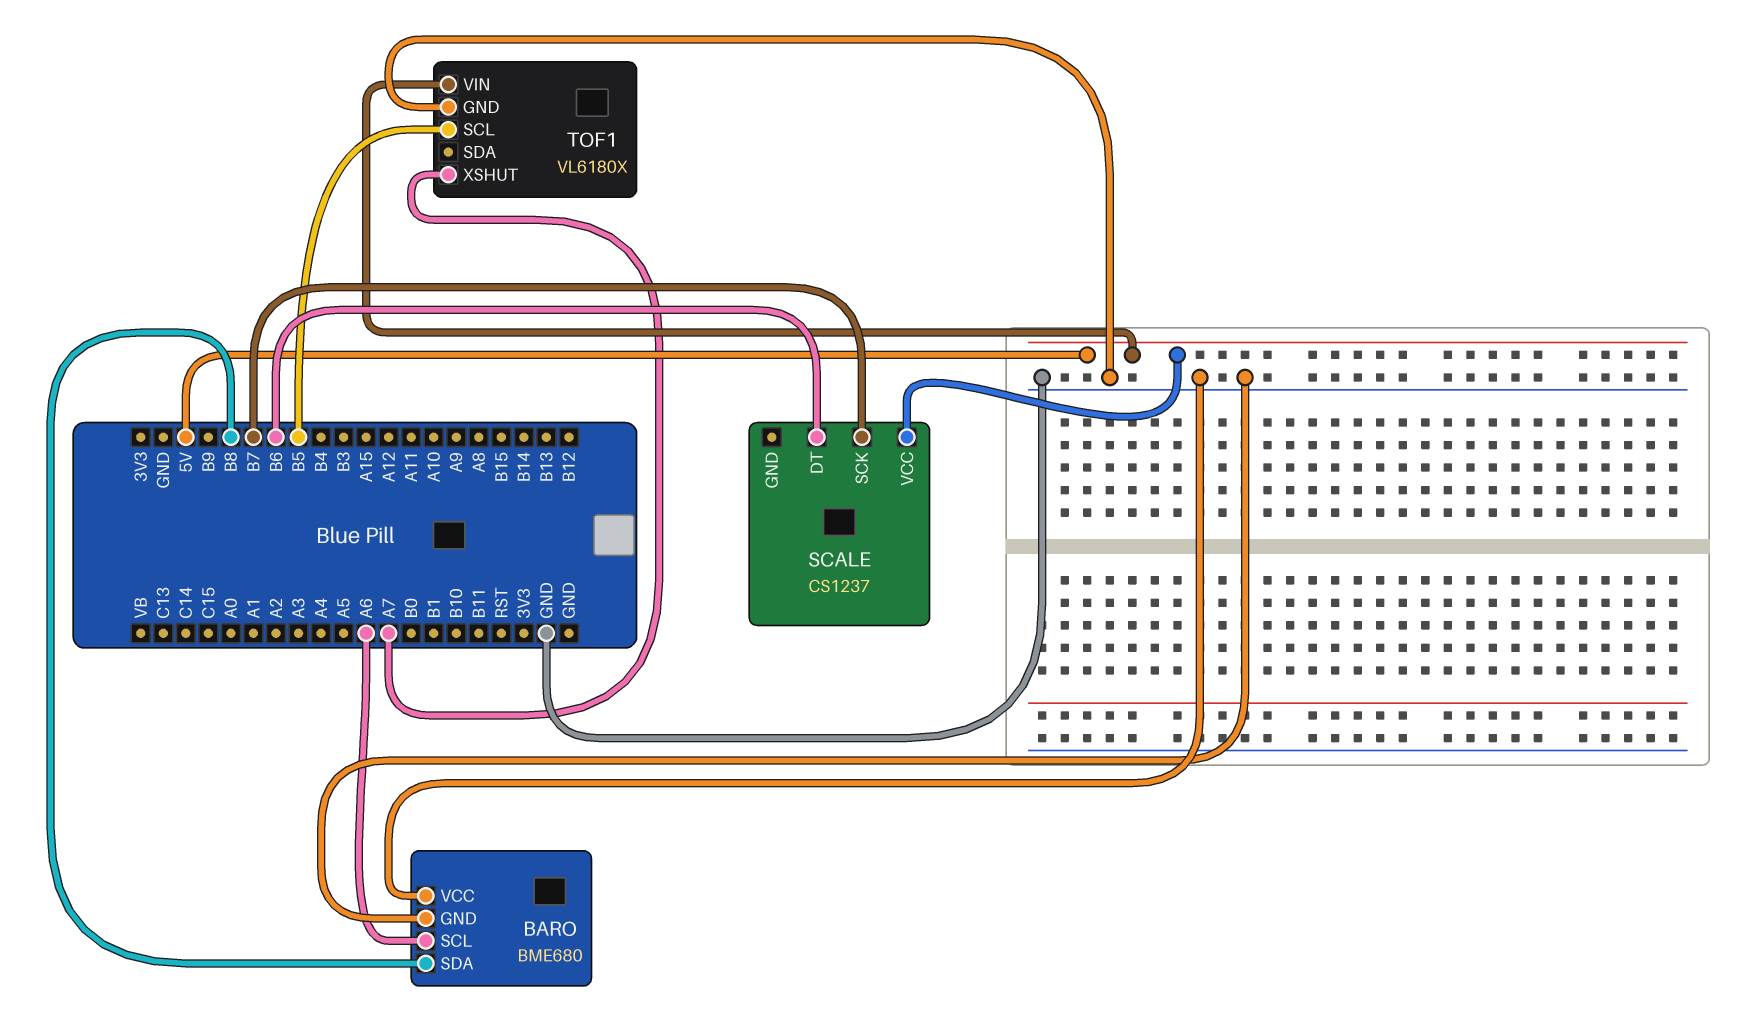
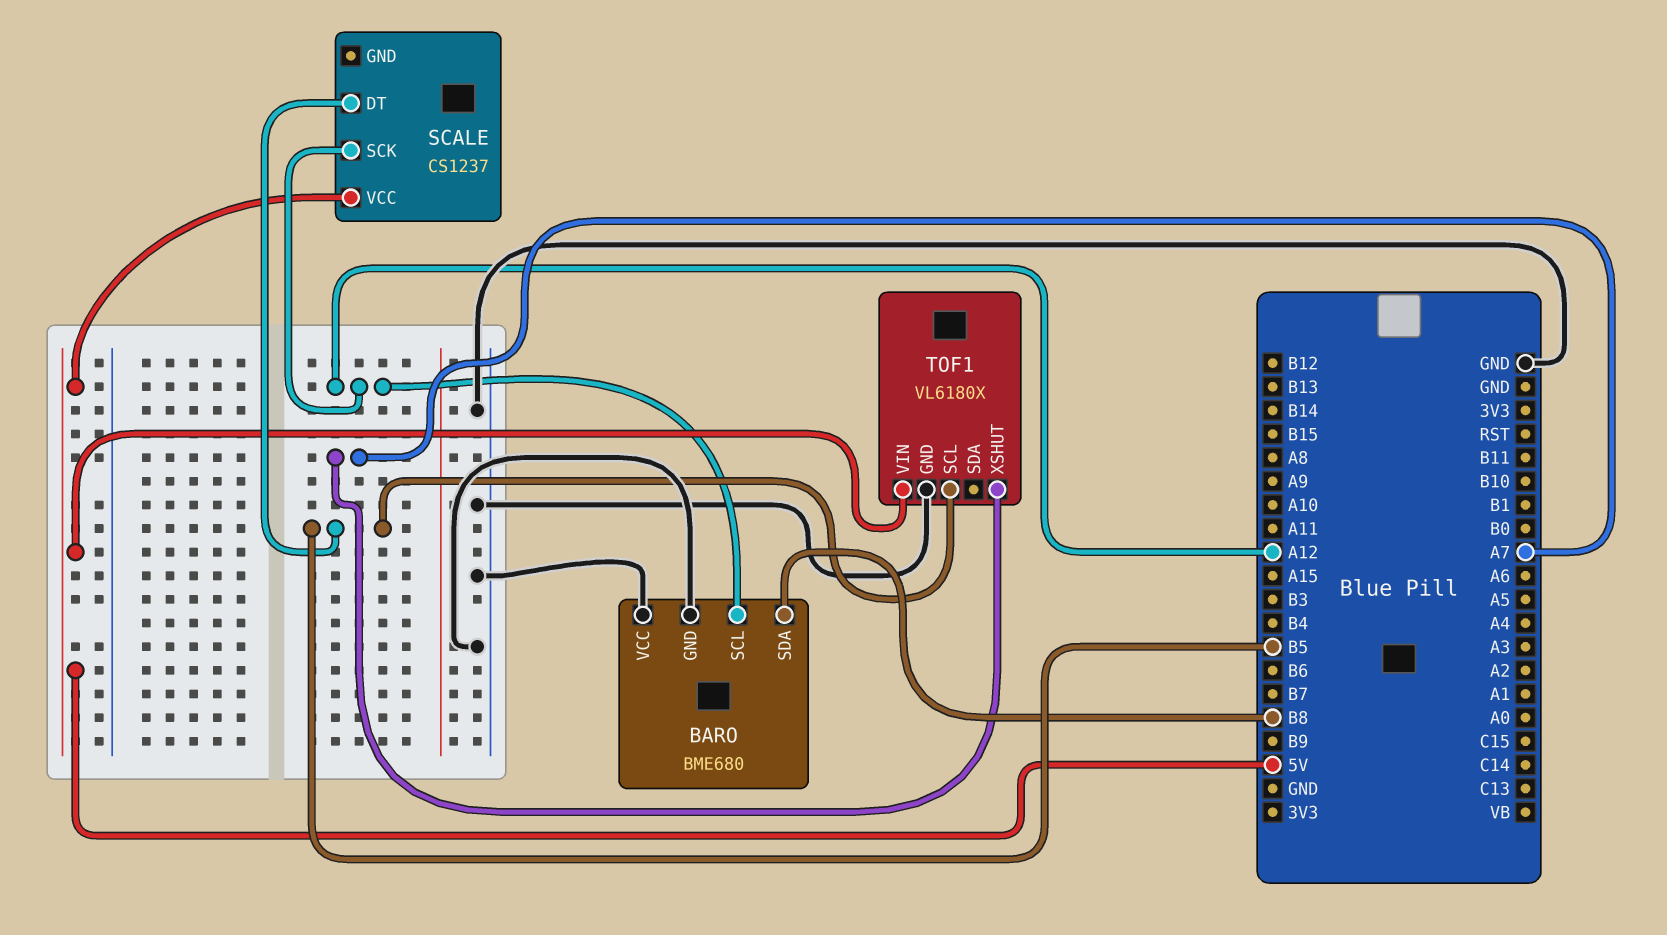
BARO pin SCL: A6 -> A12
SCALE pin DT: B6 -> B5
SCALE pin SCK: B7 -> A12

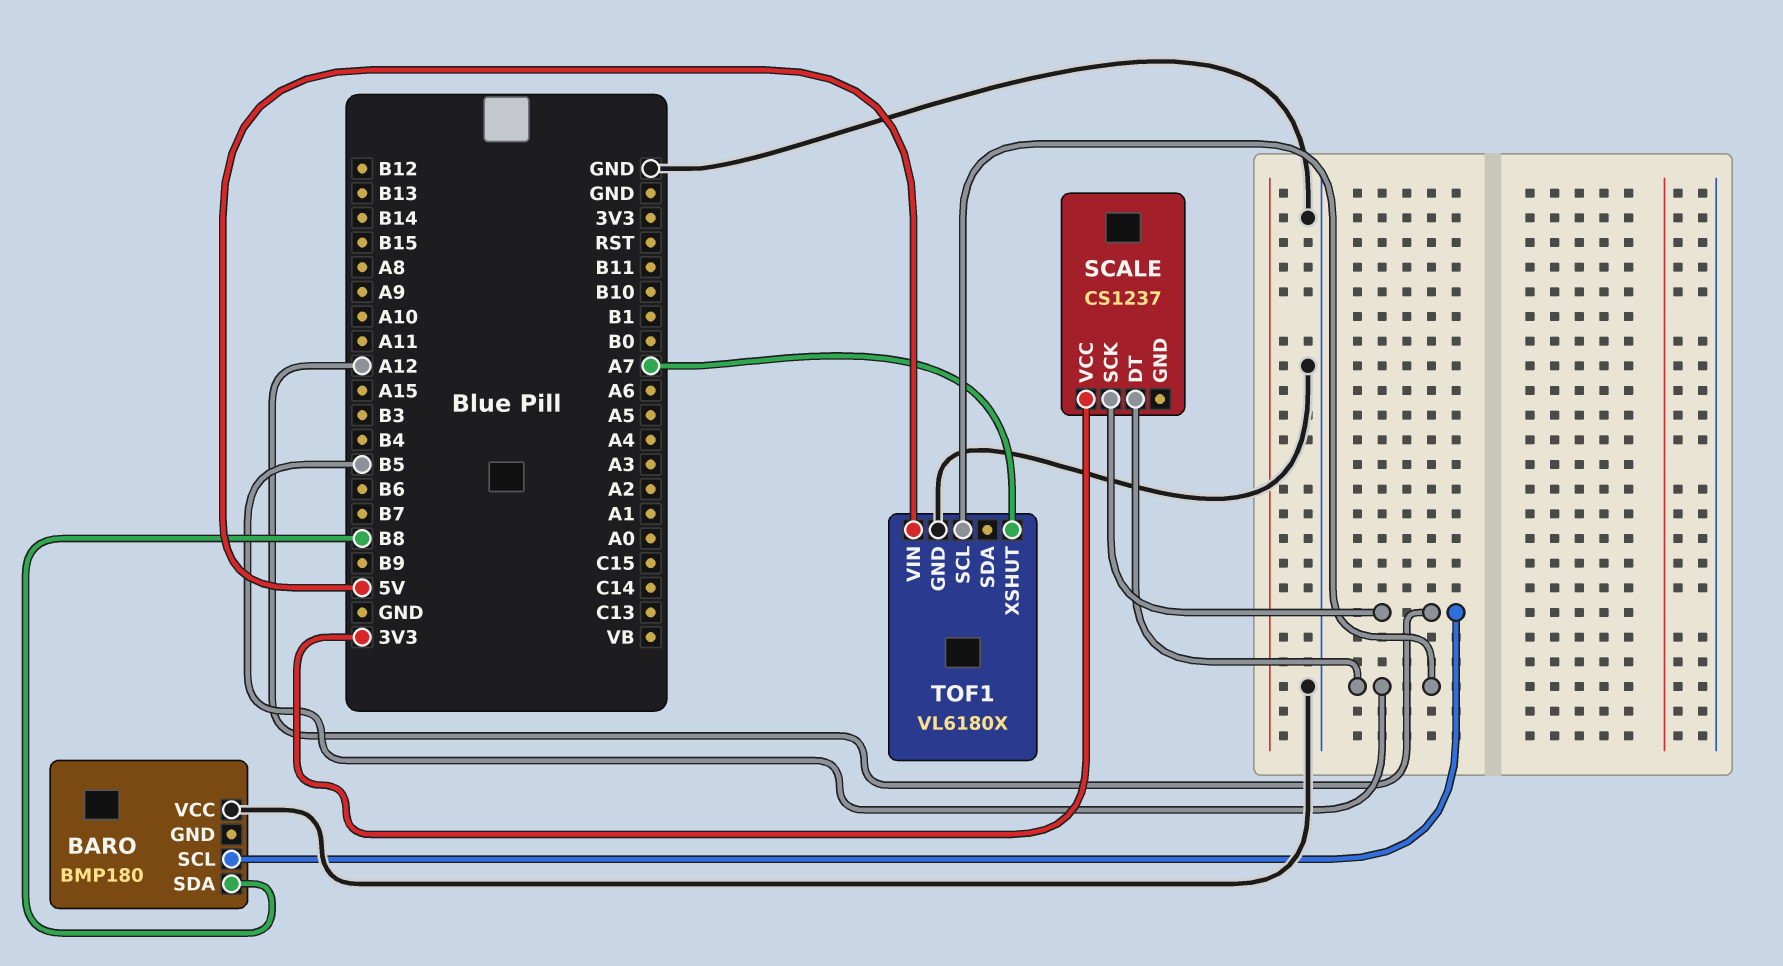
BARO: BME680 -> BMP180
BARO pin GND: GND -> none
SCALE pin VCC: 5V -> 3V3

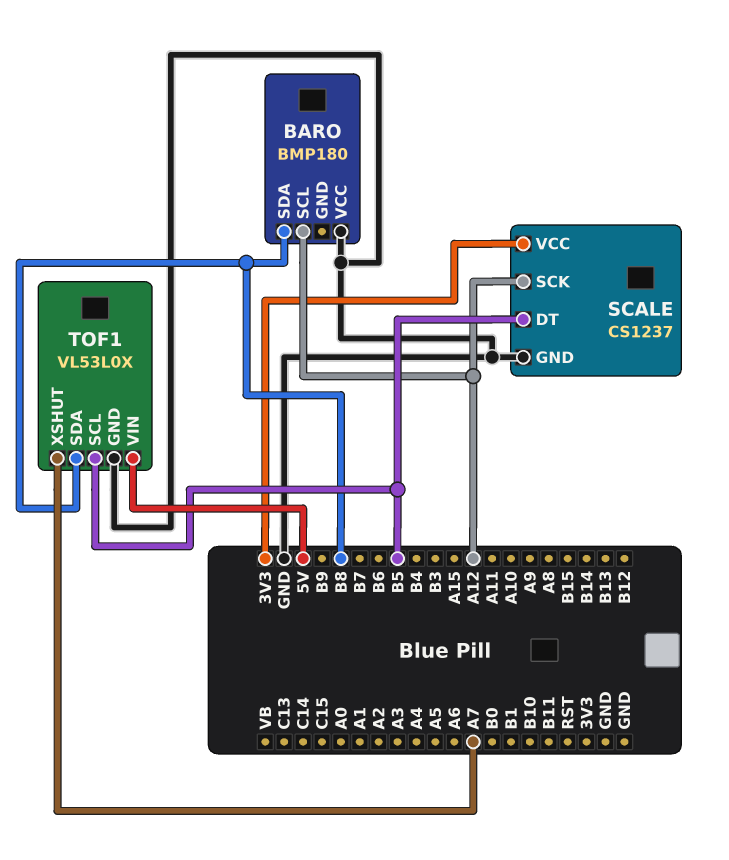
SCALE pin GND: none -> GND
TOF1: VL6180X -> VL53L0X
TOF1 pin SDA: none -> B8

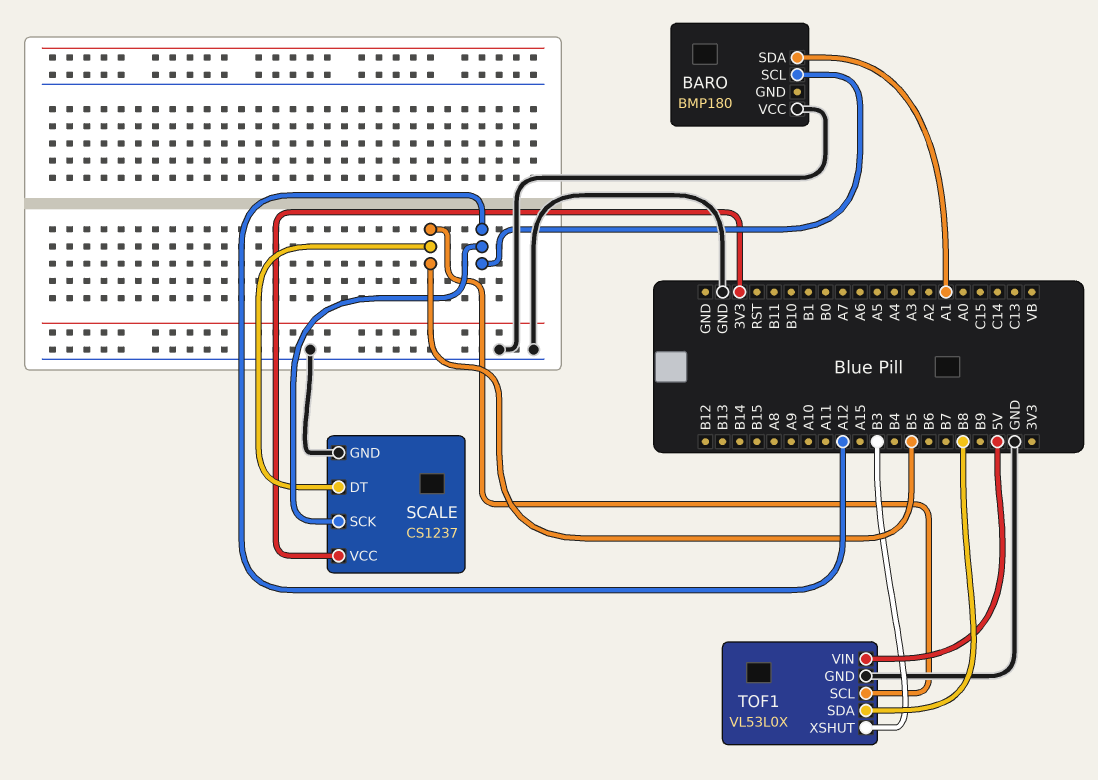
BARO pin SDA: B8 -> A1
TOF1 pin XSHUT: A7 -> B3

